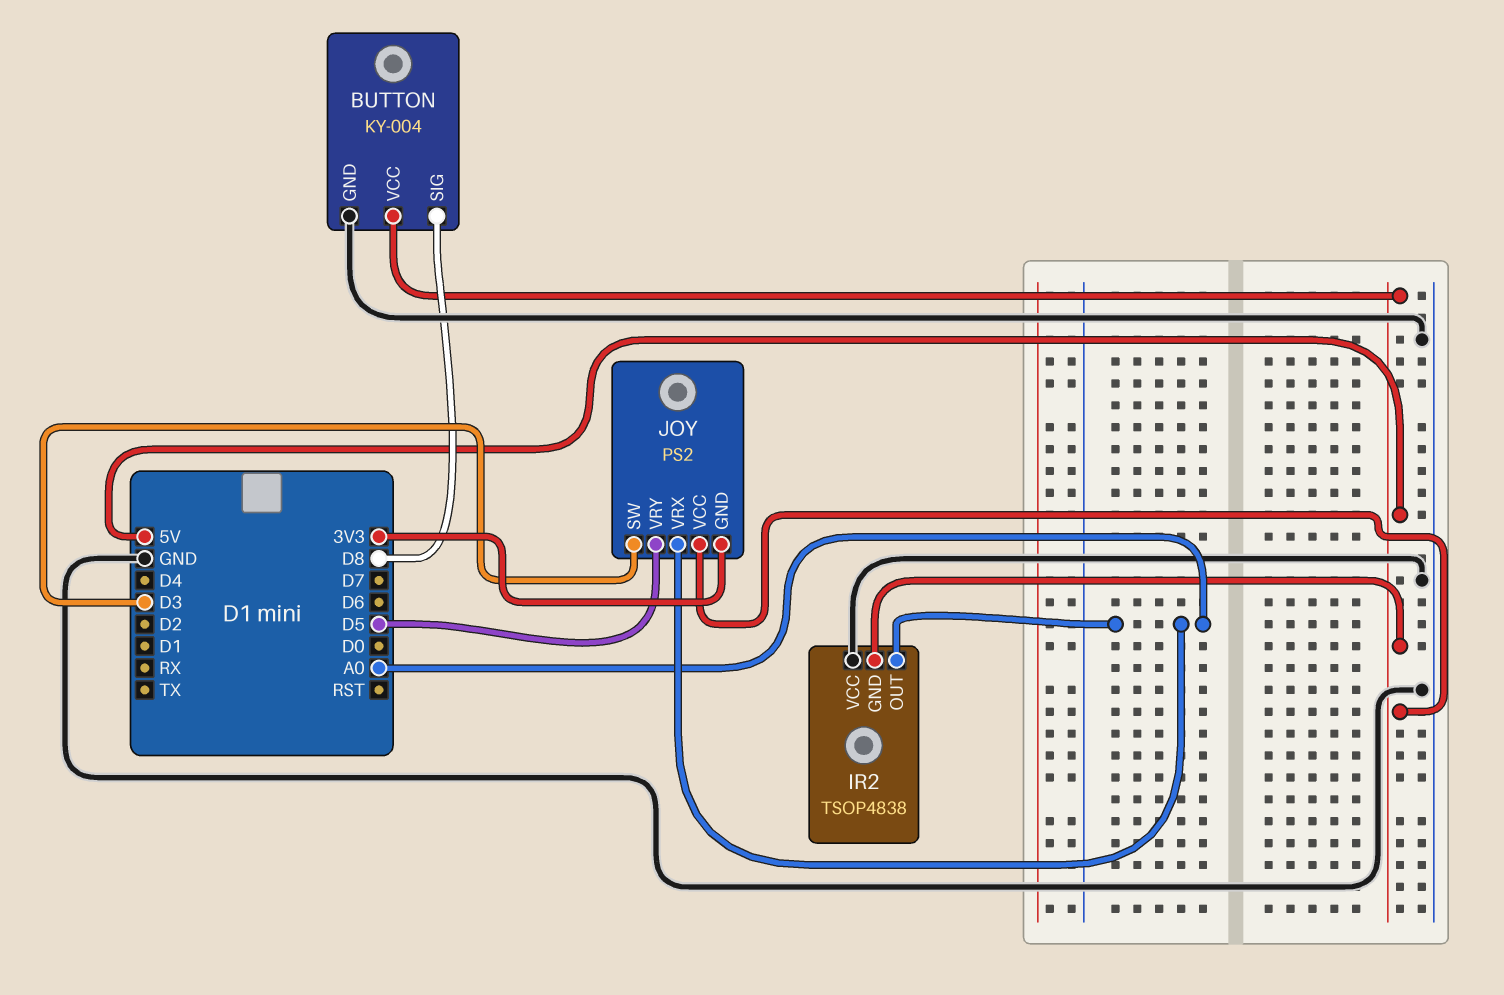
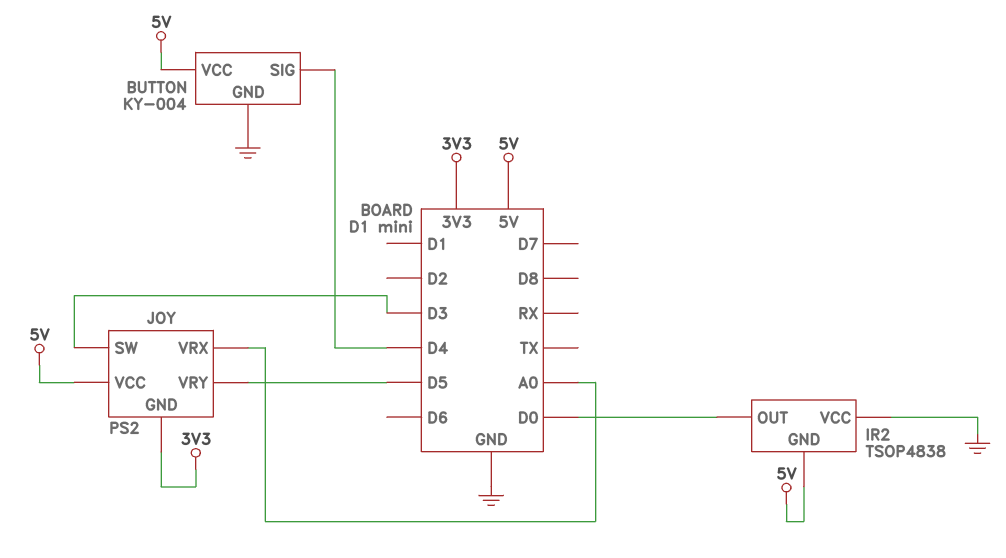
BUTTON pin SIG: D8 -> D4
IR2 pin OUT: A0 -> D0

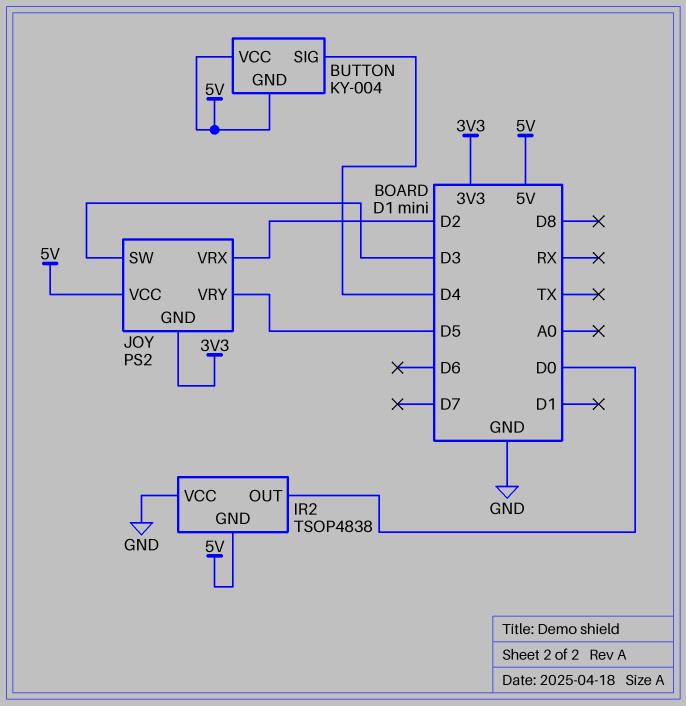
BUTTON pin GND: GND -> 5V
JOY pin VRX: A0 -> D2

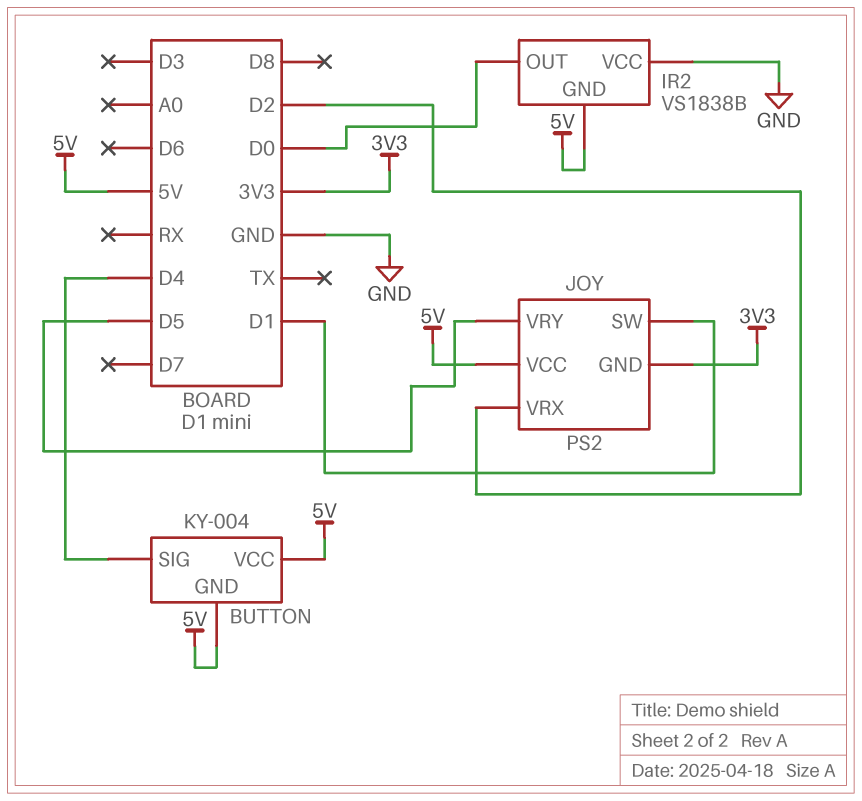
IR2: TSOP4838 -> VS1838B
JOY pin SW: D3 -> D1

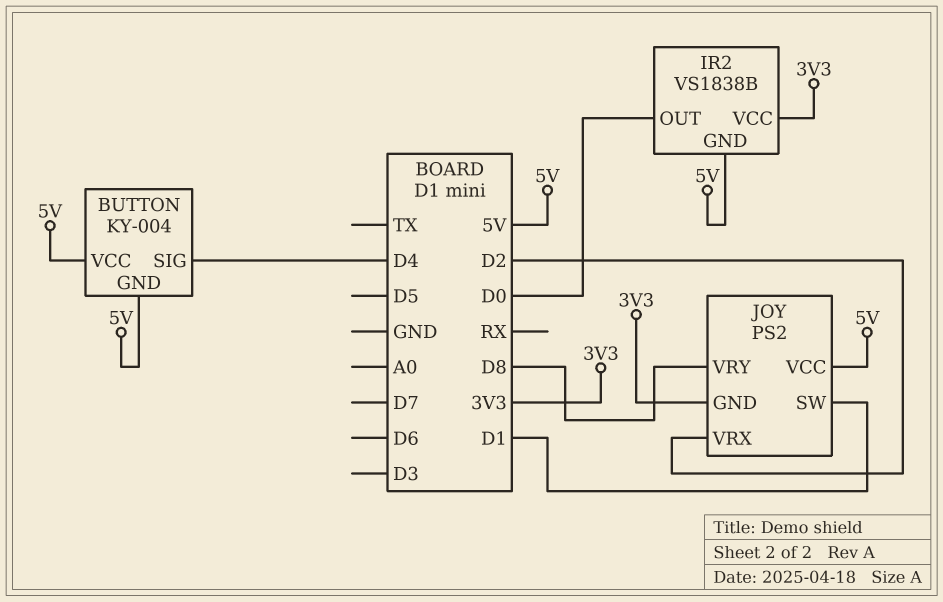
IR2 pin VCC: GND -> 3V3
JOY pin VRY: D5 -> D8

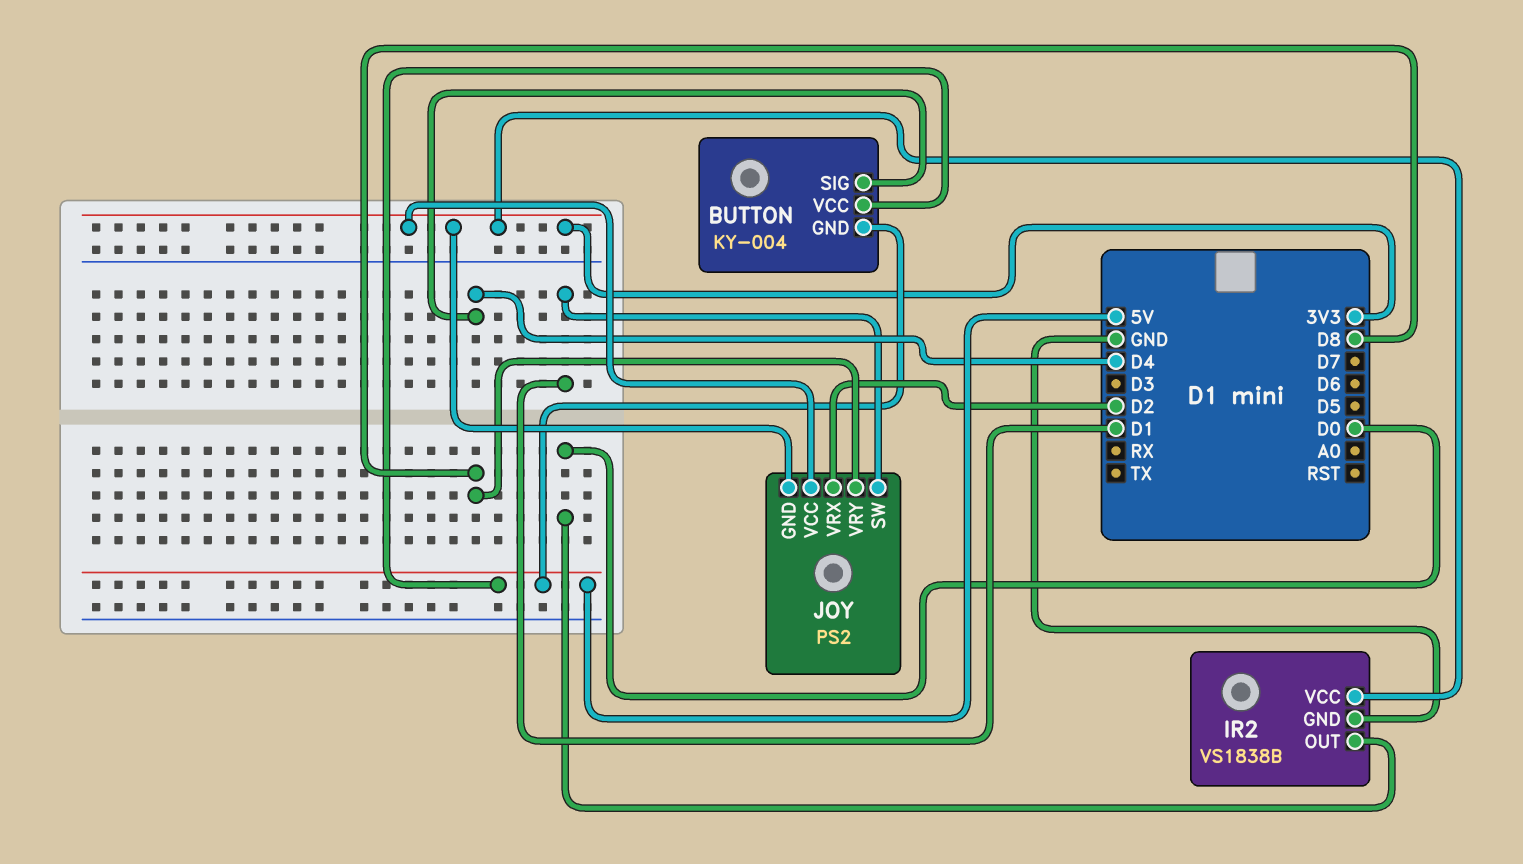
IR2 pin GND: 5V -> GND
JOY pin VCC: 5V -> 3V3

